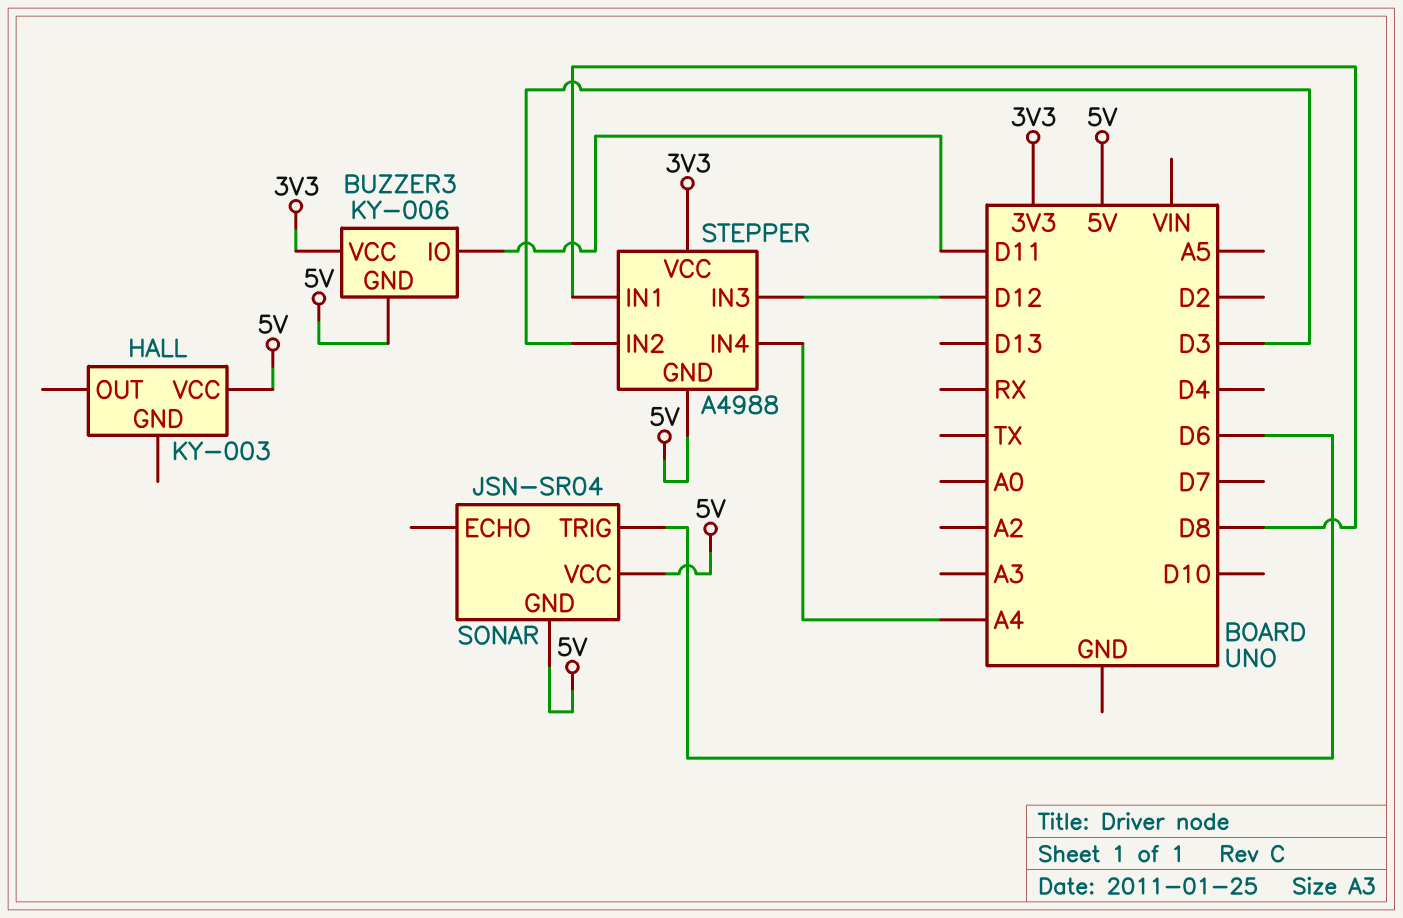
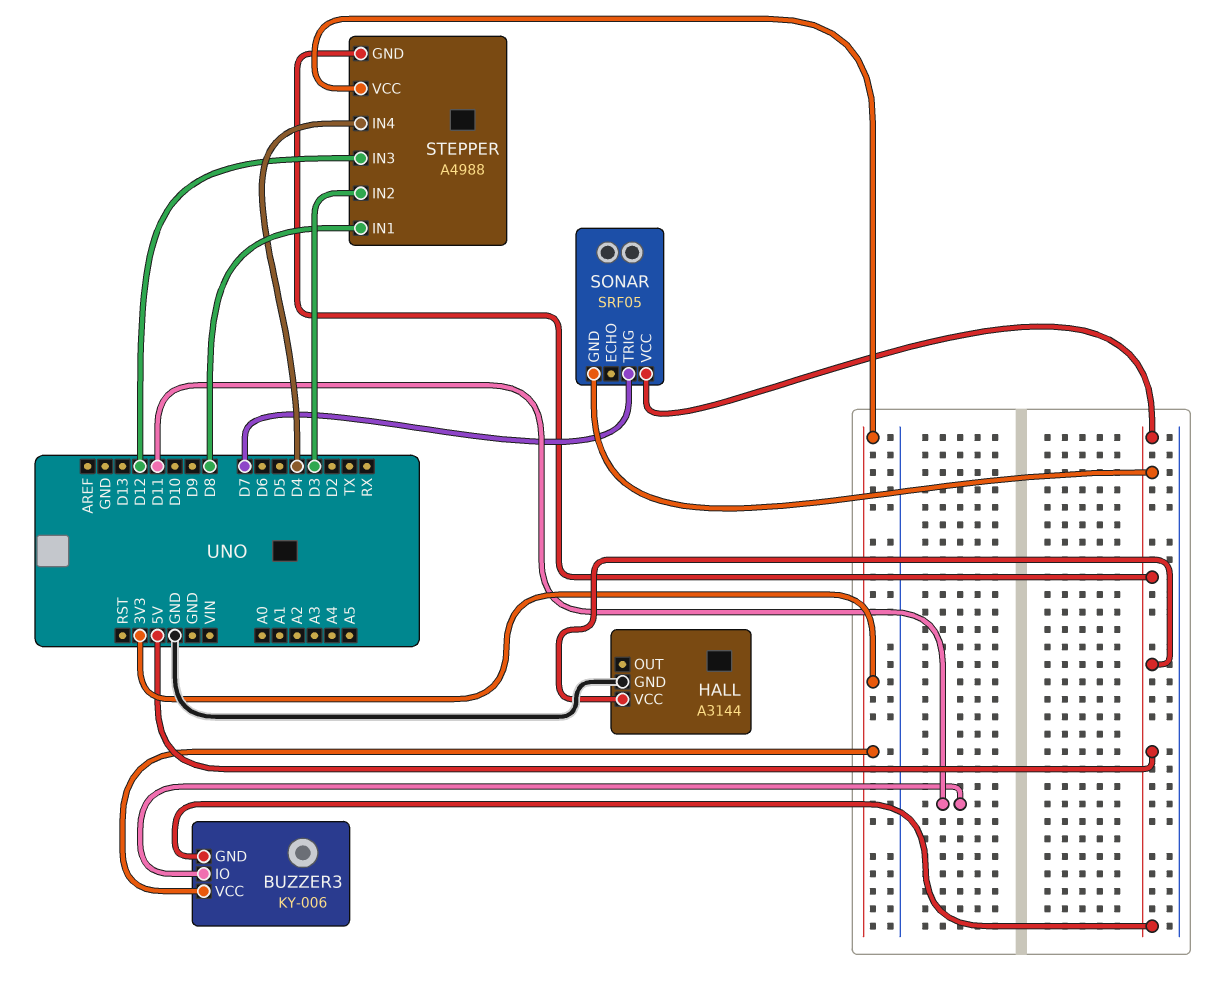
HALL: KY-003 -> A3144
HALL pin GND: none -> GND
SONAR: JSN-SR04 -> SRF05
SONAR pin TRIG: D6 -> D7
STEPPER pin IN4: A4 -> D4

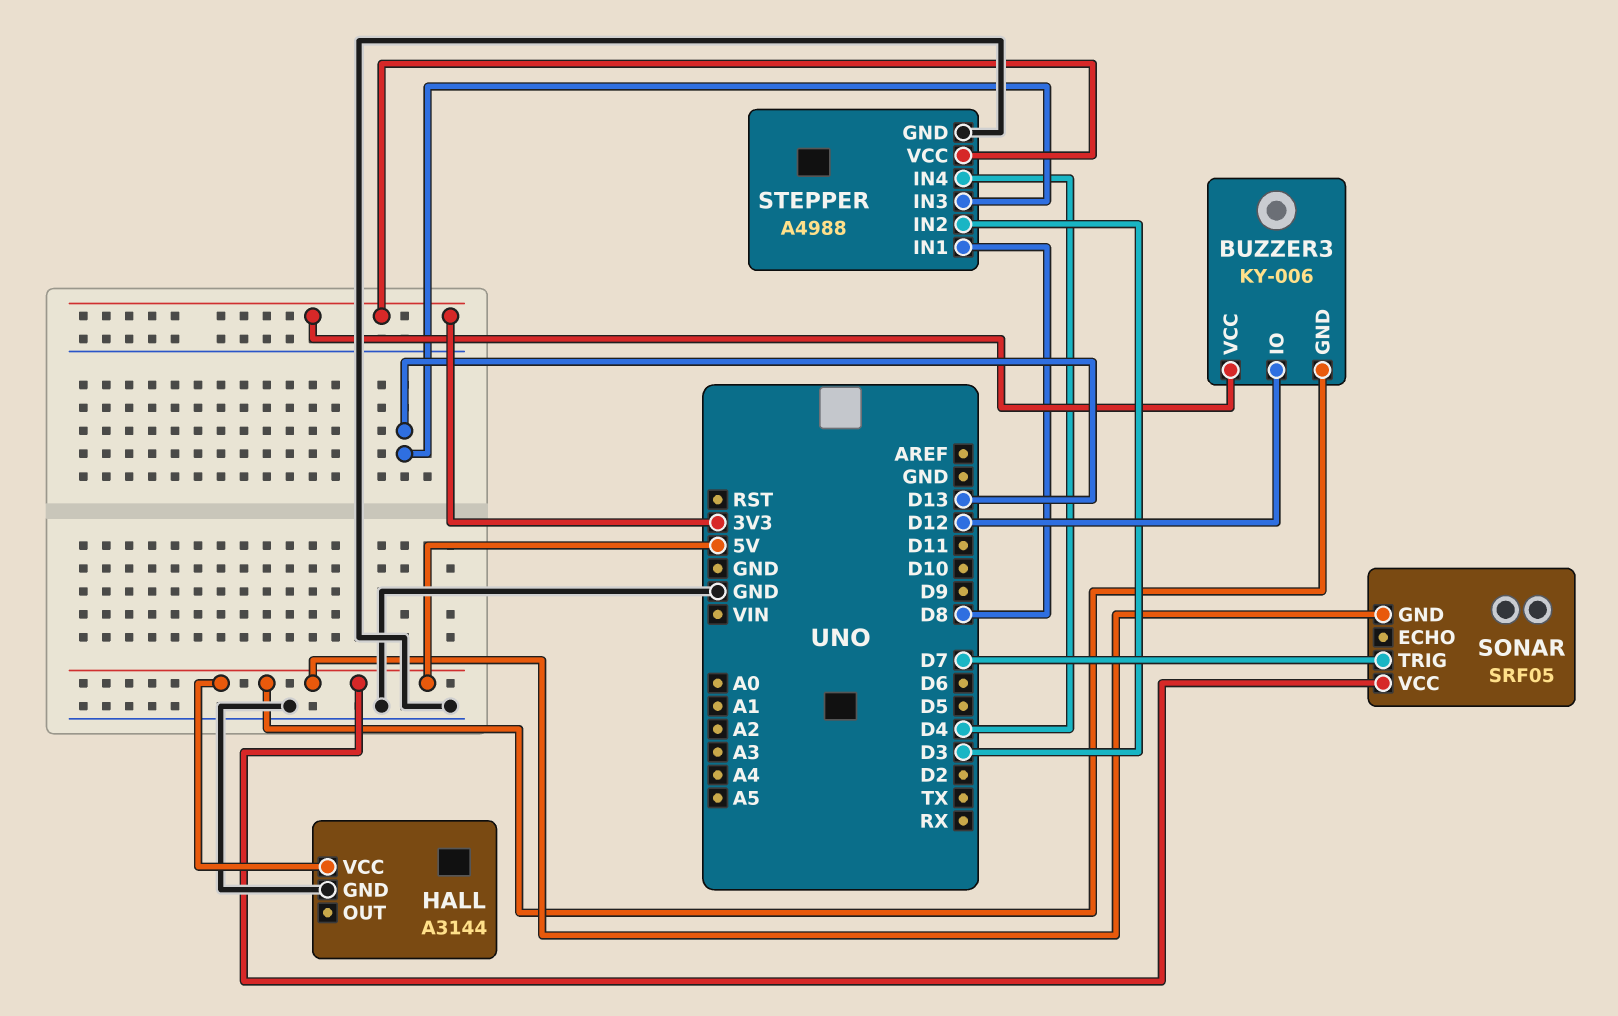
BUZZER3 pin IO: D11 -> D12
STEPPER pin GND: 5V -> GND
STEPPER pin IN3: D12 -> D13

